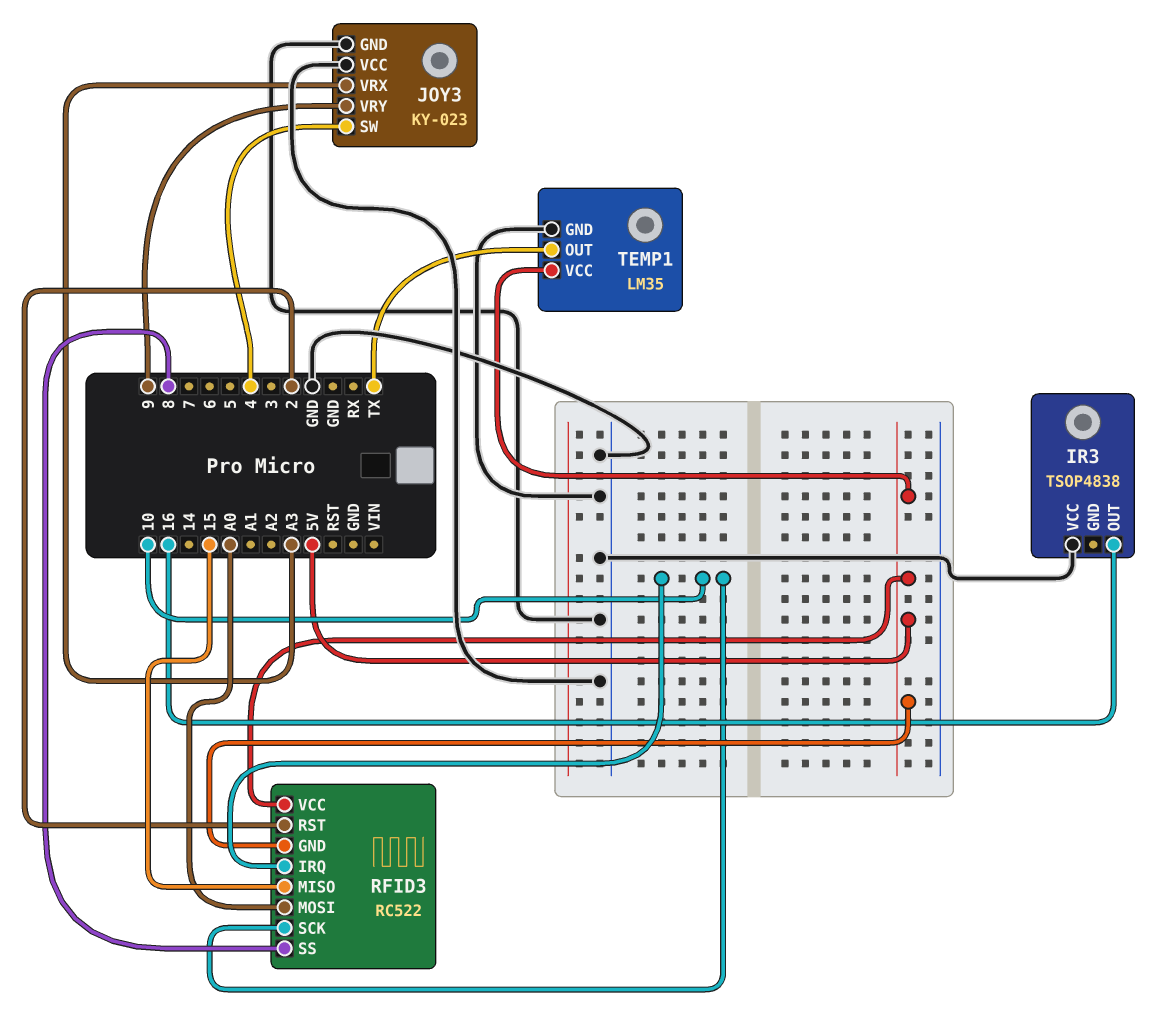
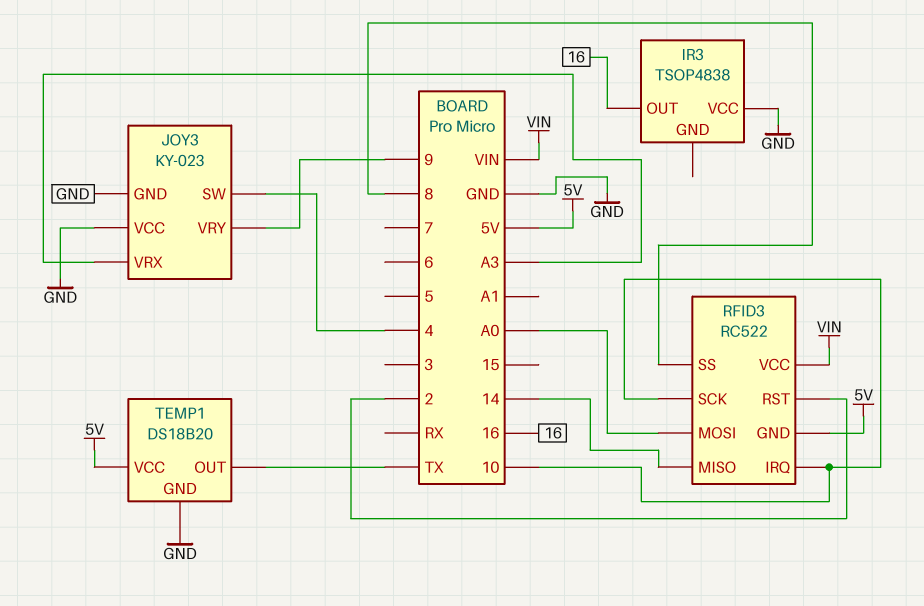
RFID3 pin MISO: 15 -> 14
RFID3 pin VCC: 5V -> VIN
TEMP1: LM35 -> DS18B20

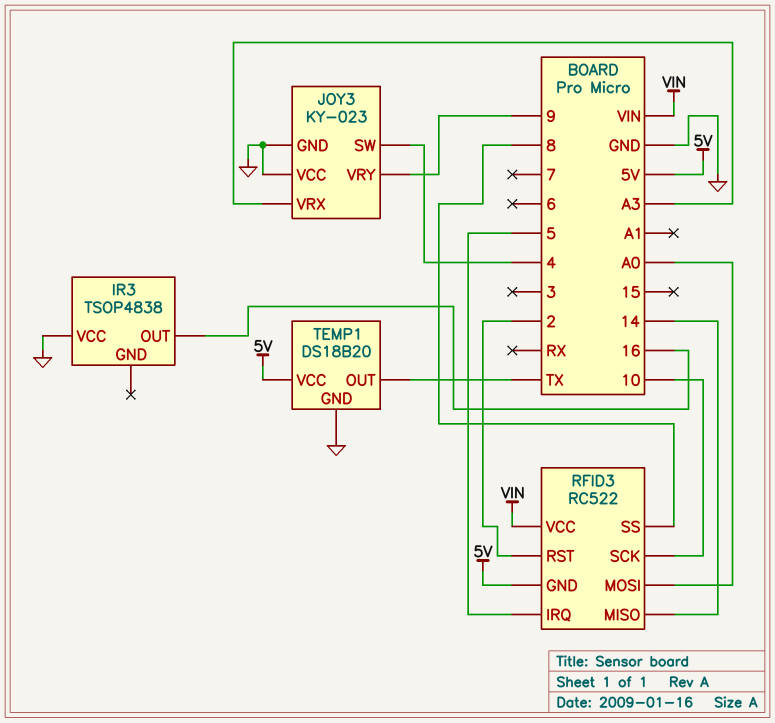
RFID3 pin IRQ: 10 -> 5

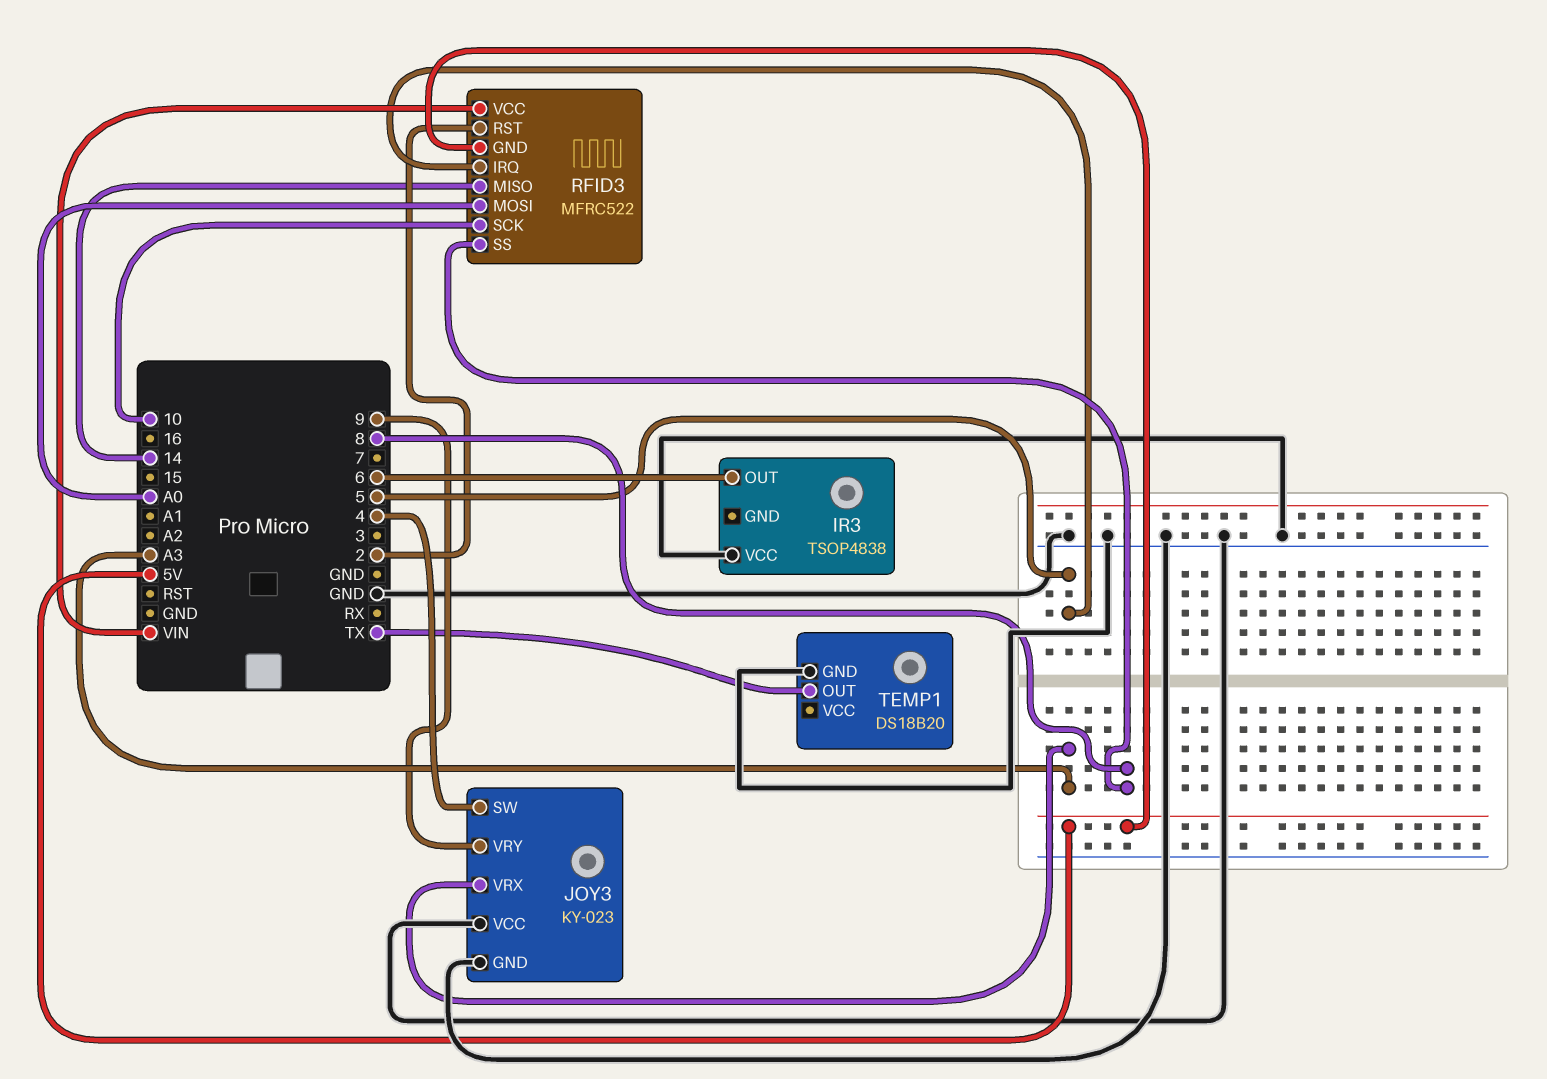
IR3 pin OUT: 16 -> 6
RFID3: RC522 -> MFRC522
TEMP1 pin VCC: 5V -> none

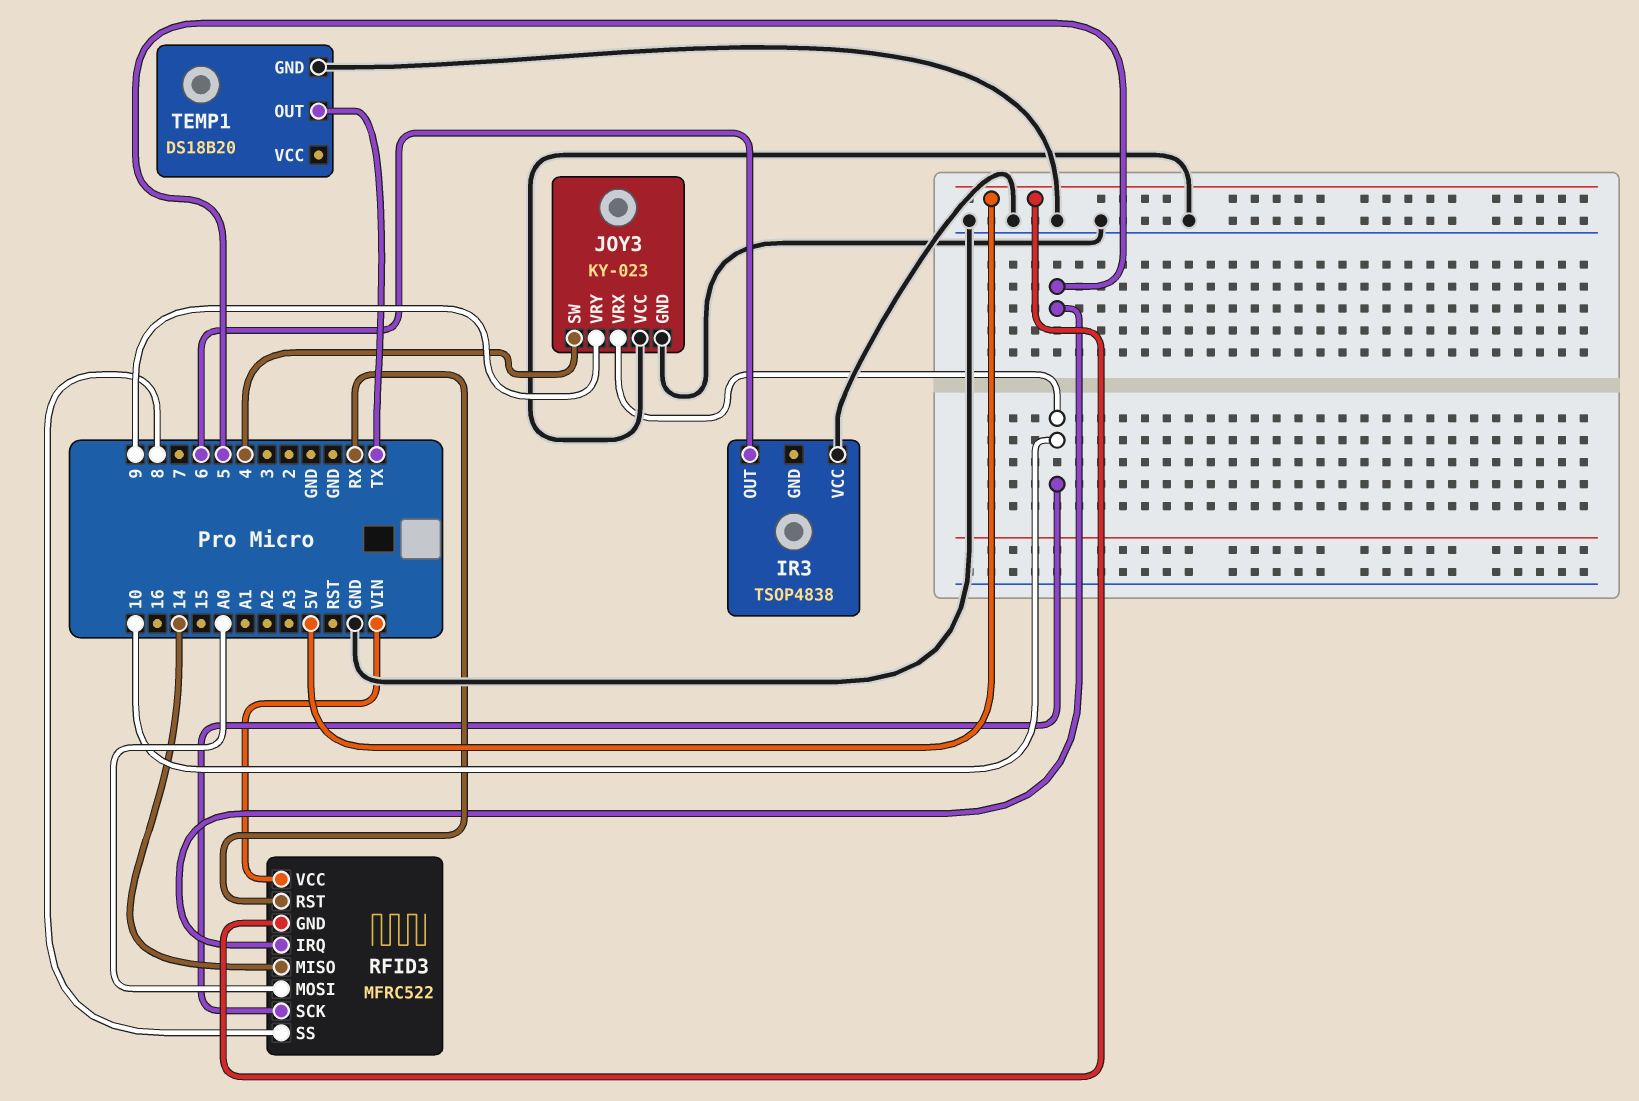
JOY3 pin VRX: A3 -> 10
RFID3 pin RST: 2 -> RX

